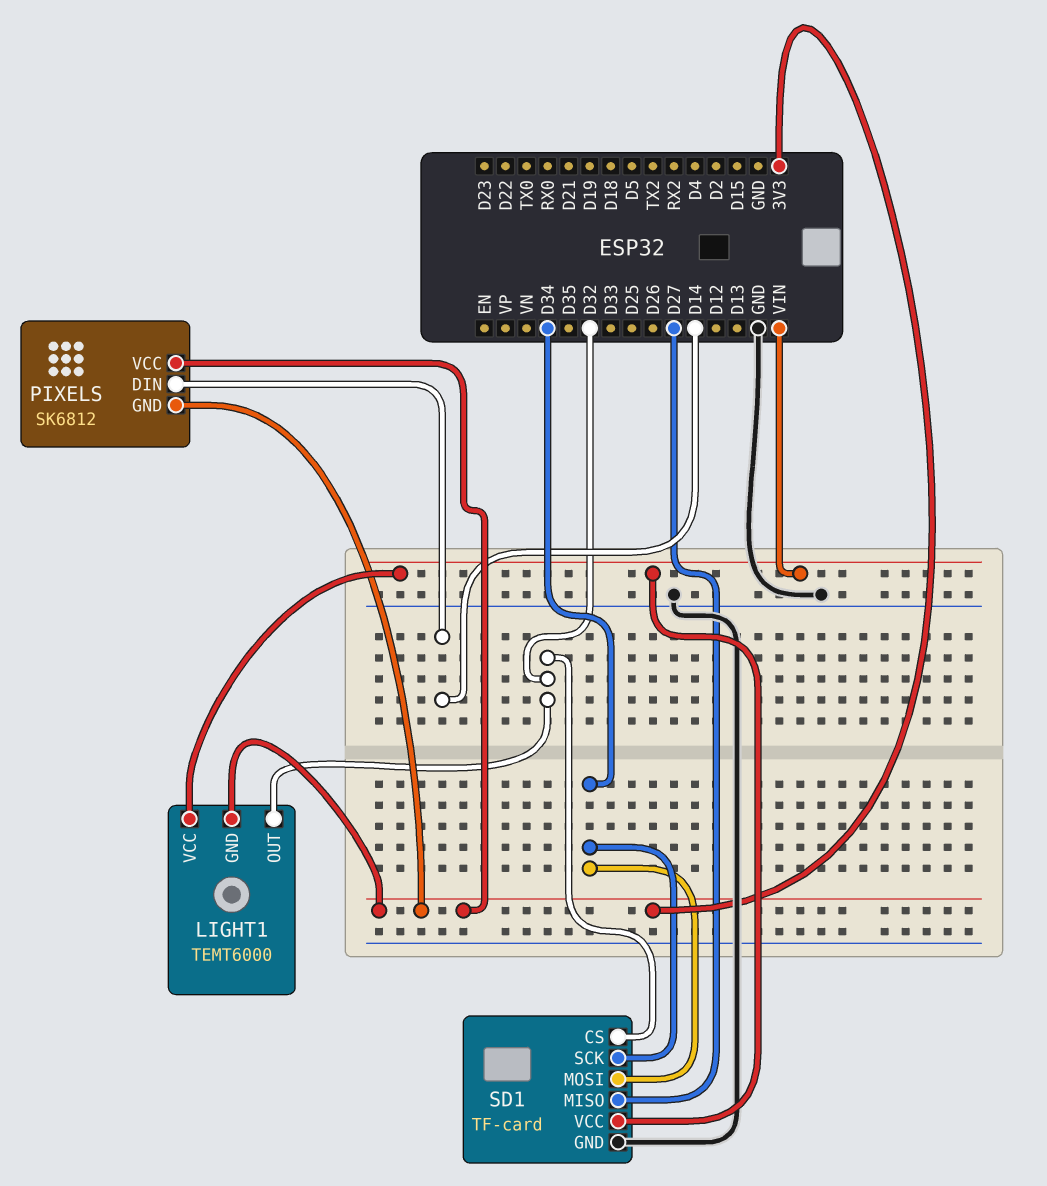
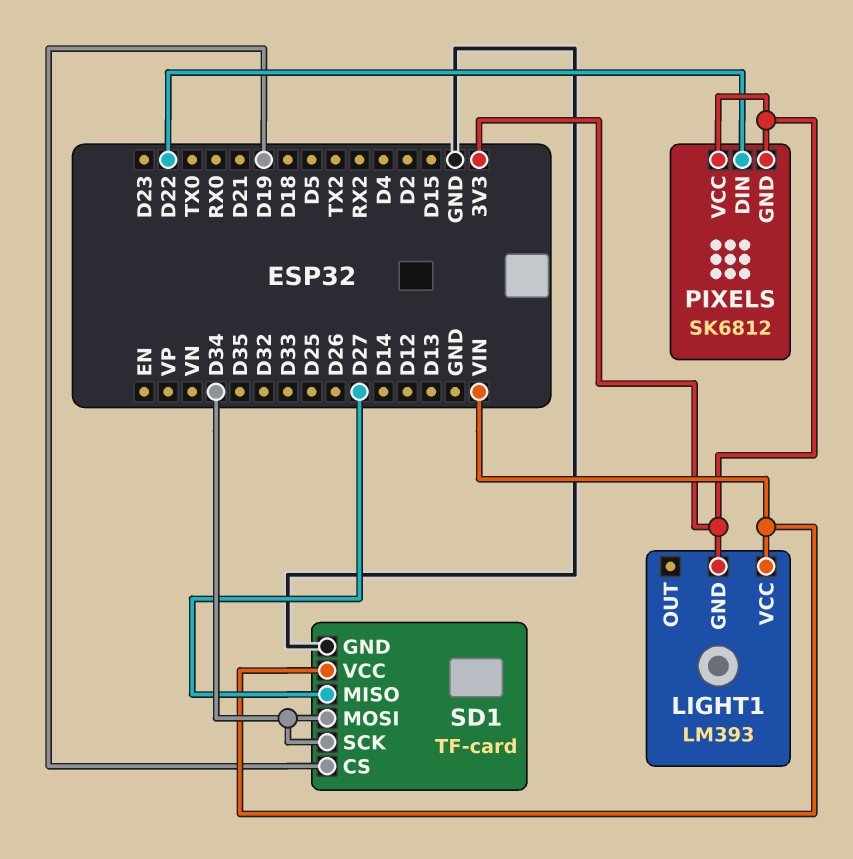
LIGHT1: TEMT6000 -> LM393
LIGHT1 pin OUT: D32 -> none
PIXELS pin DIN: D14 -> D22
SD1 pin CS: D32 -> D19

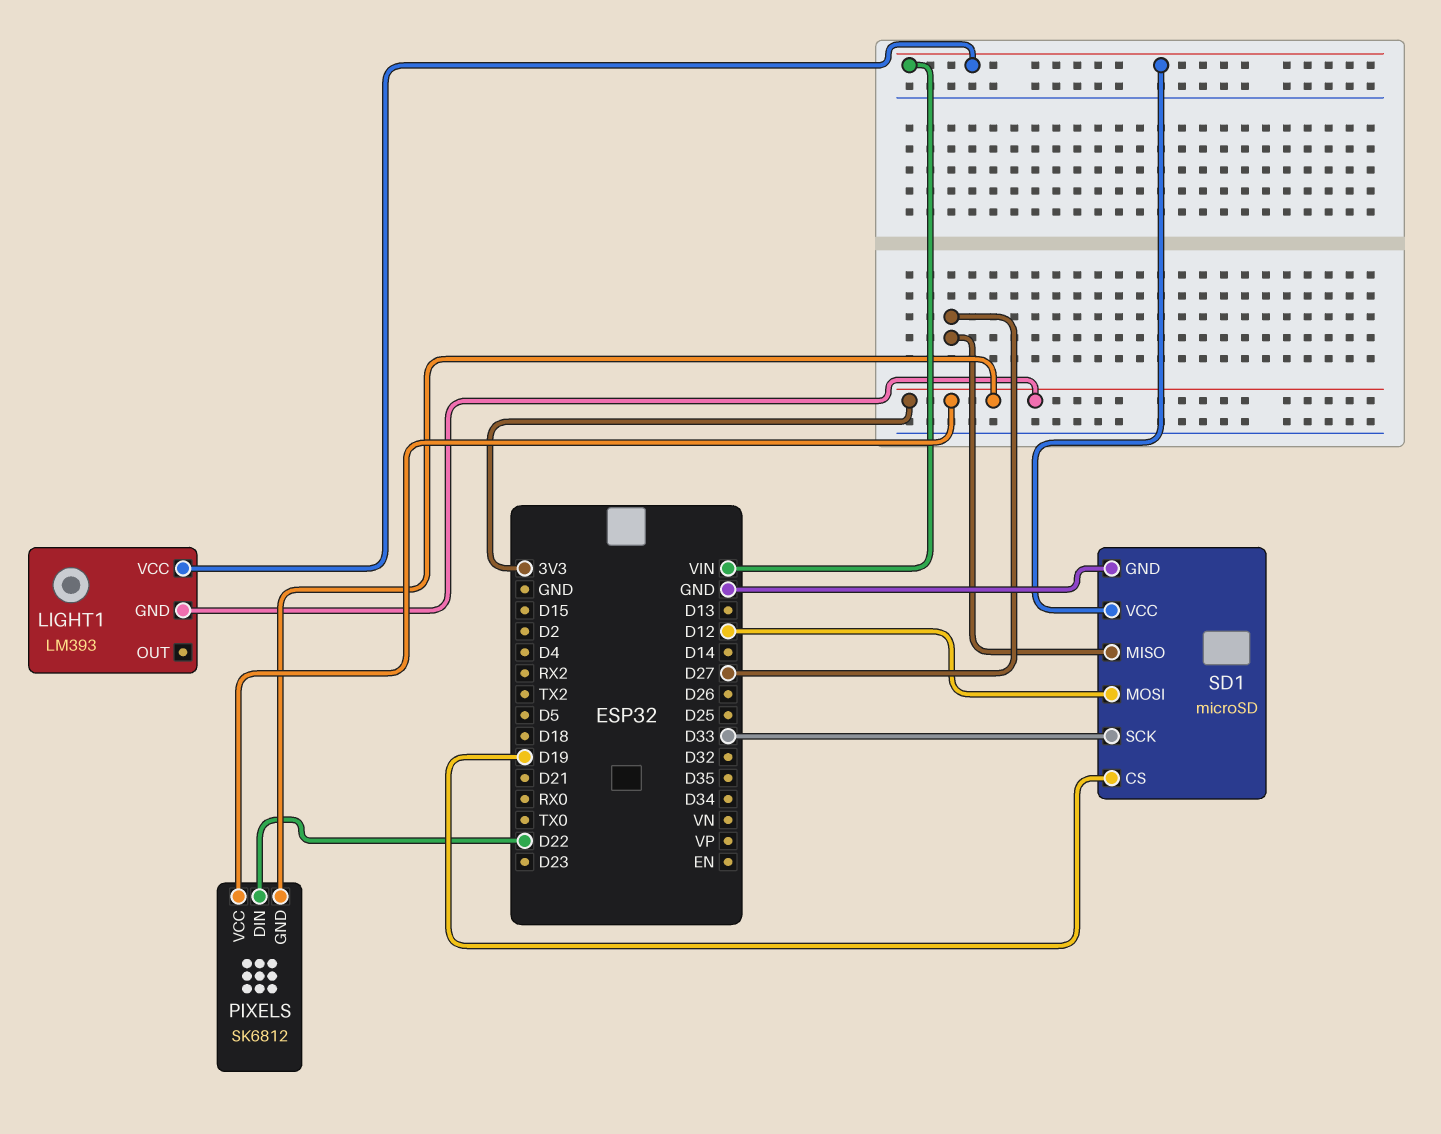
SD1: TF-card -> microSD
SD1 pin MOSI: D34 -> D12
SD1 pin SCK: D34 -> D33

